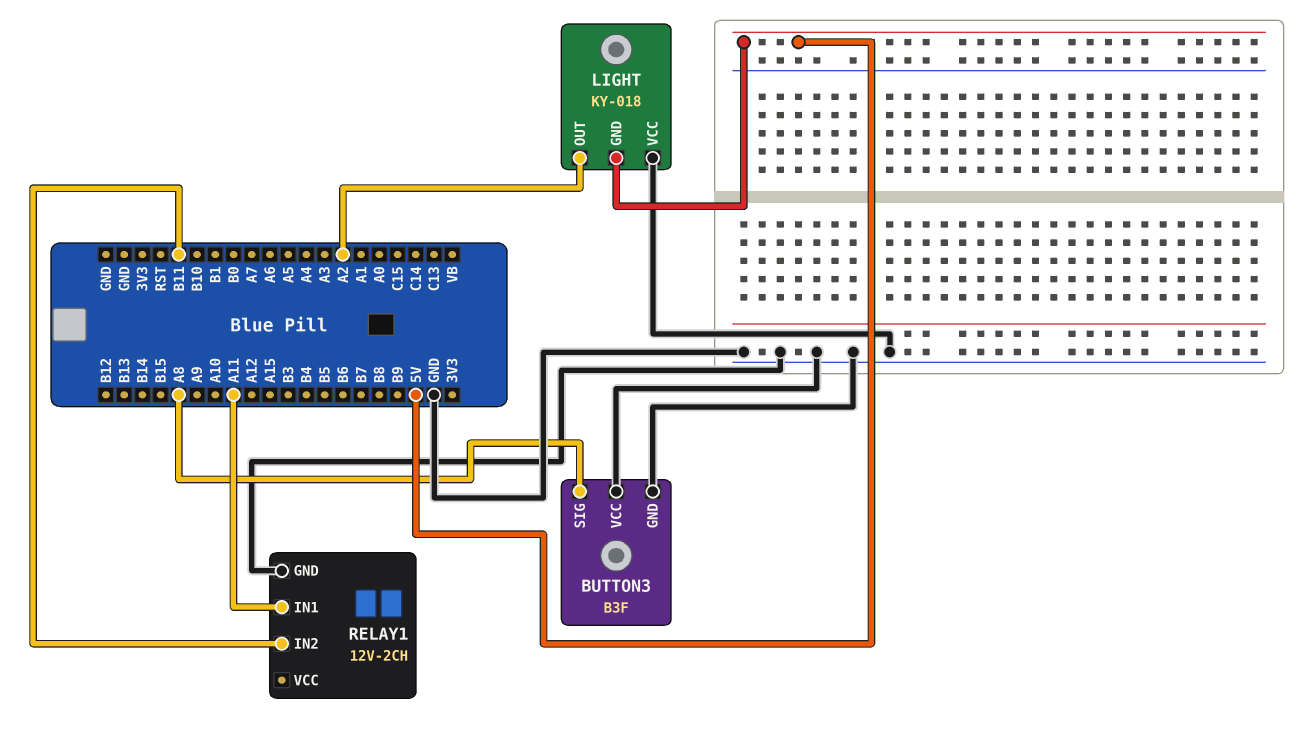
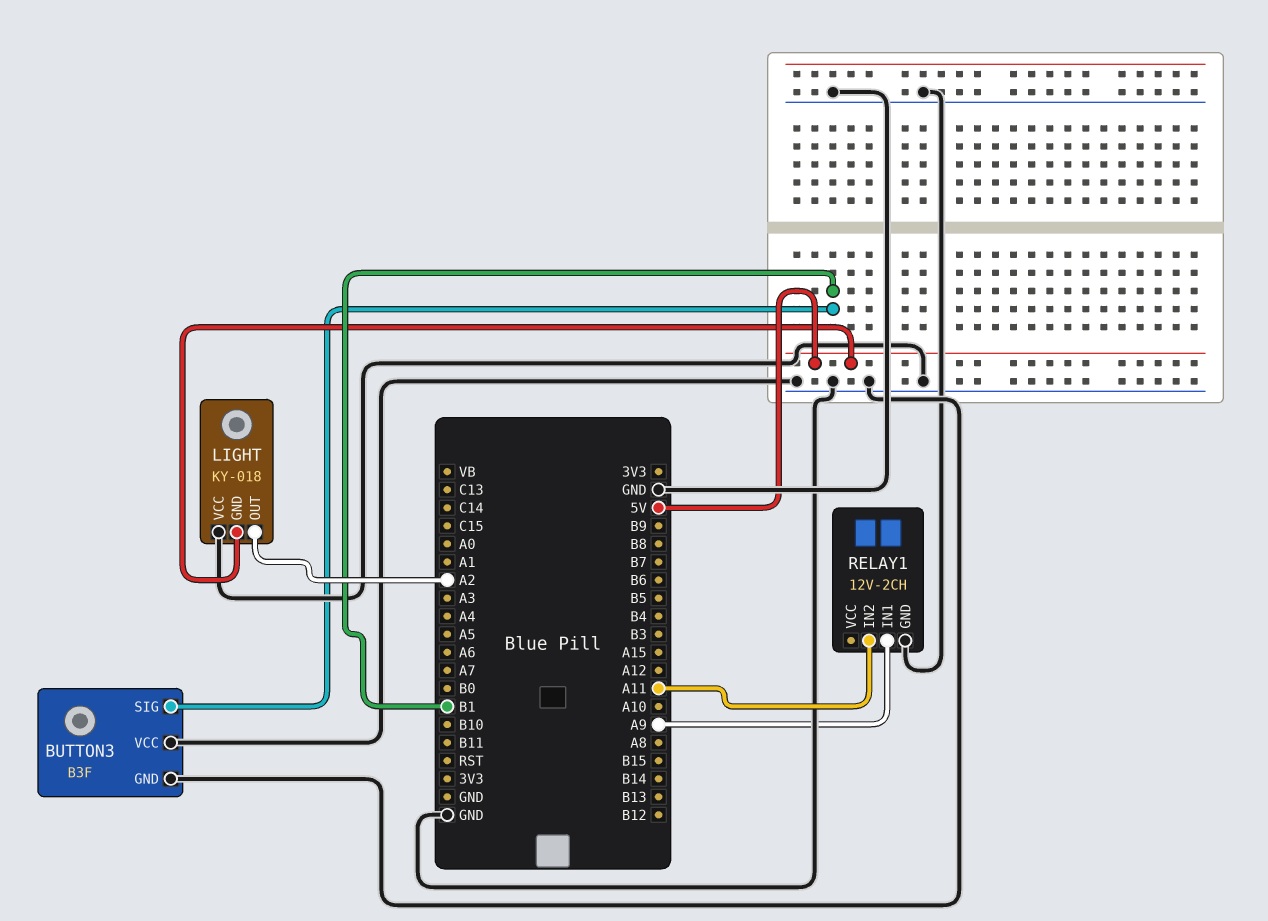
BUTTON3 pin SIG: A8 -> B1
RELAY1 pin IN1: A11 -> A9
RELAY1 pin IN2: B11 -> A11

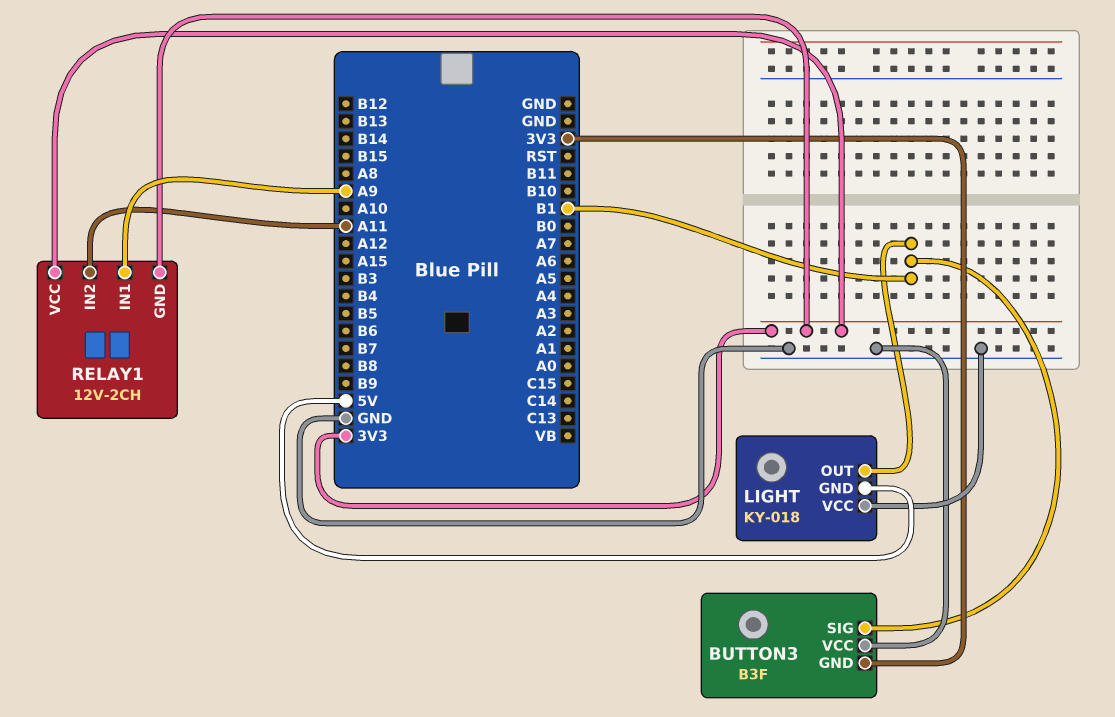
BUTTON3 pin GND: GND -> 3V3
LIGHT pin OUT: A2 -> B1
RELAY1 pin GND: GND -> 3V3
RELAY1 pin VCC: none -> 3V3

